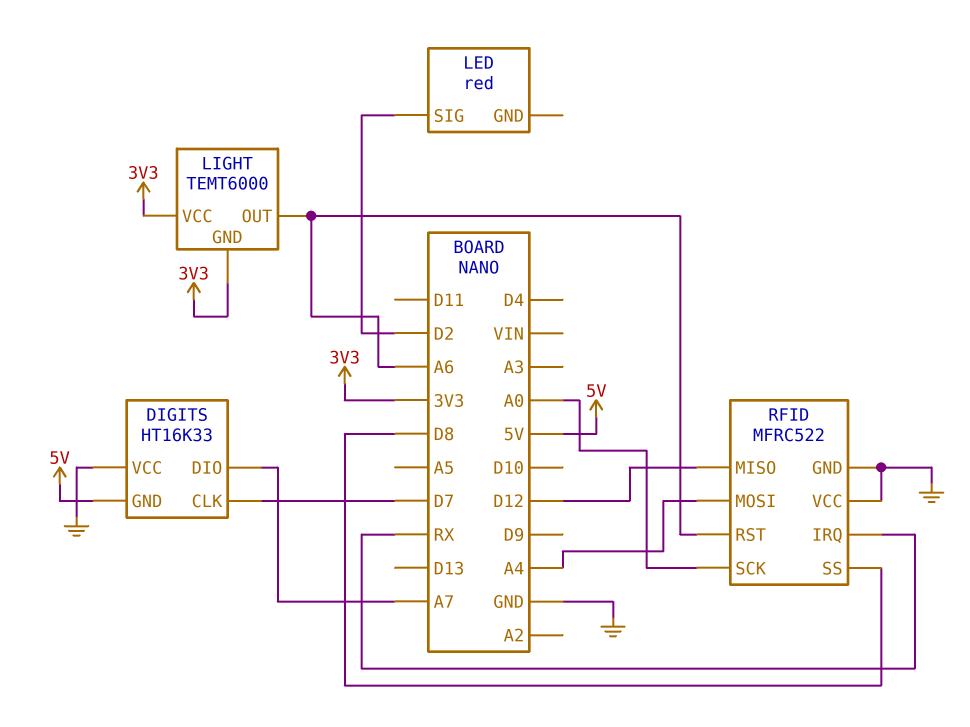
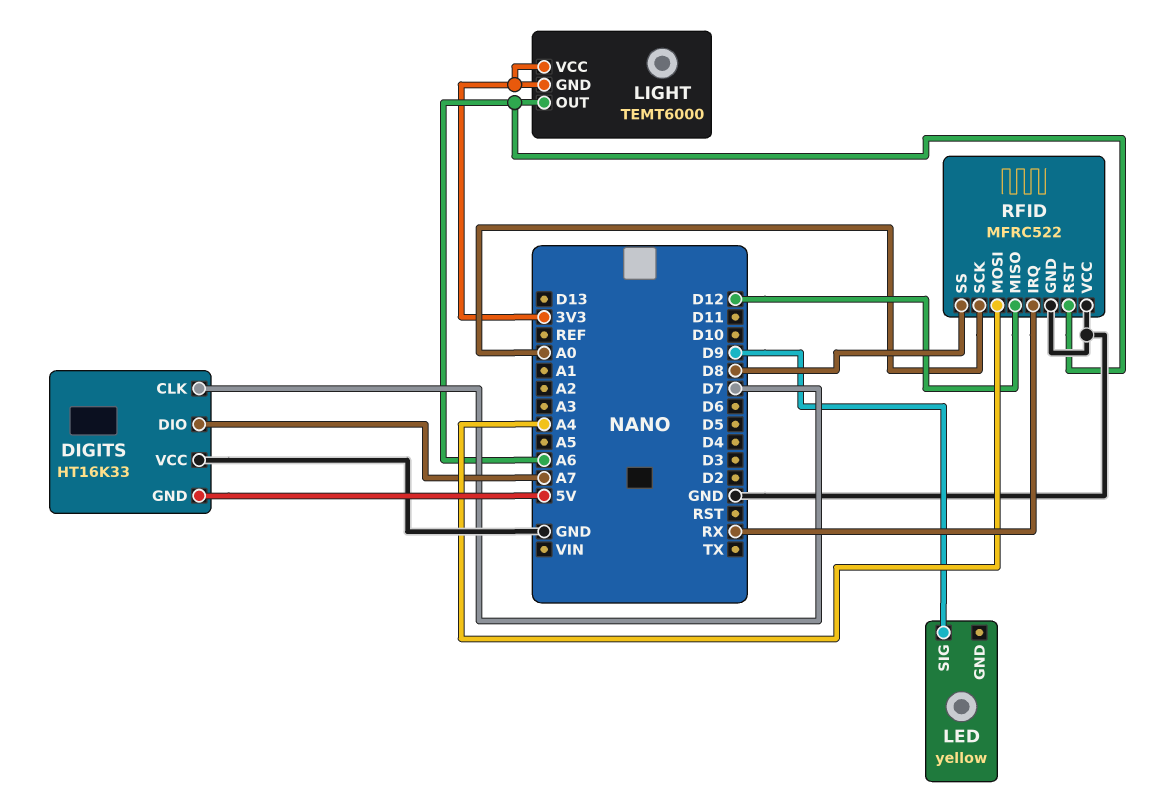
LED: red -> yellow
LED pin SIG: D2 -> D9

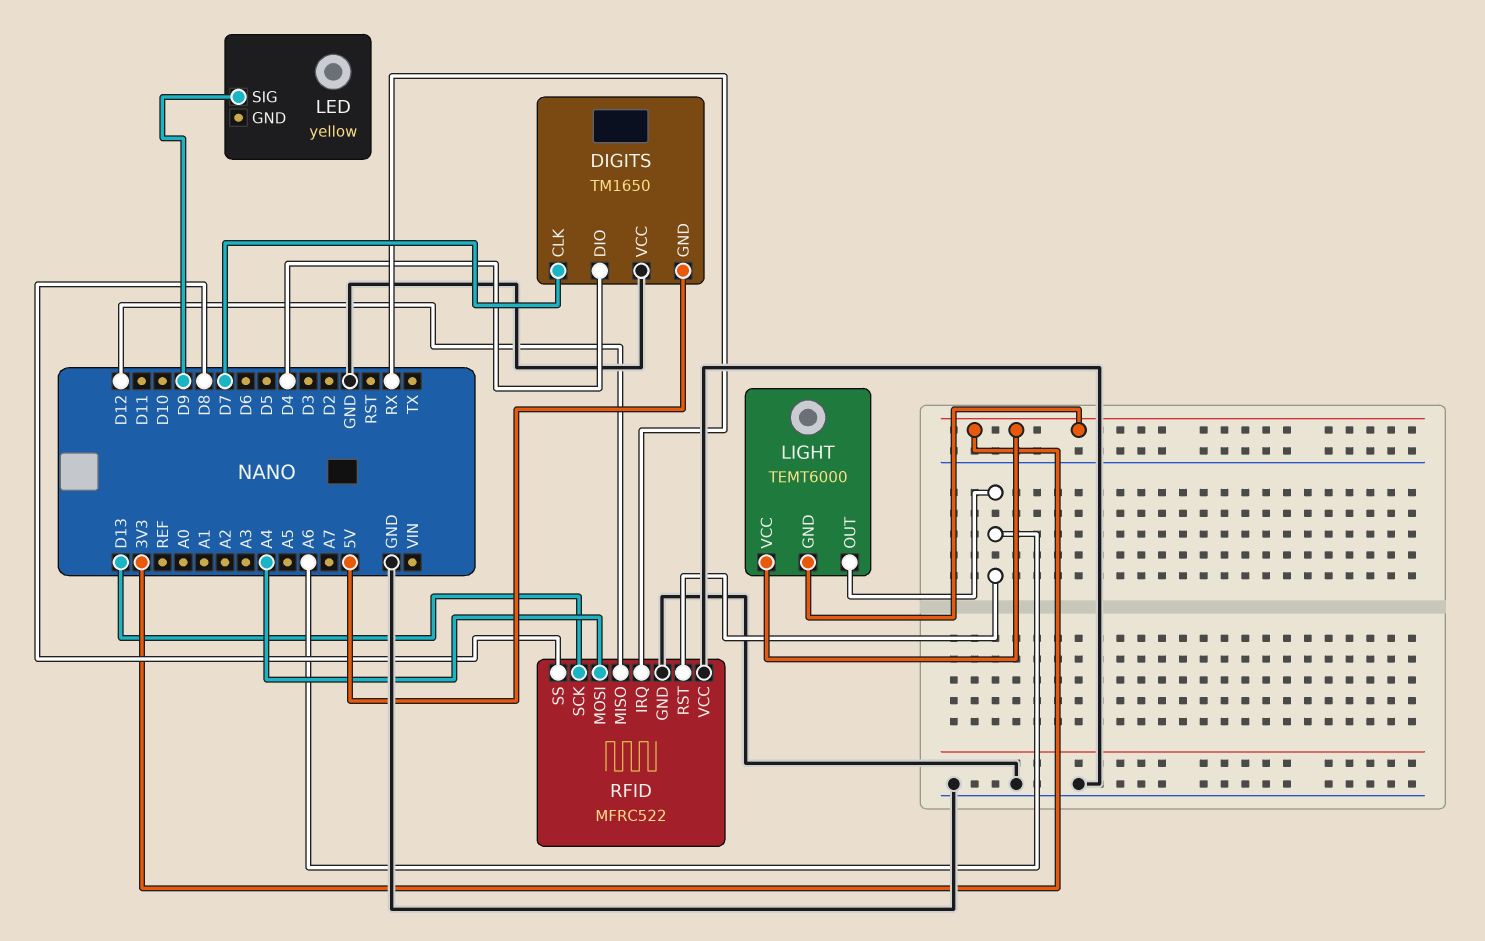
DIGITS: HT16K33 -> TM1650
DIGITS pin DIO: A7 -> D4
RFID pin SCK: A0 -> D13

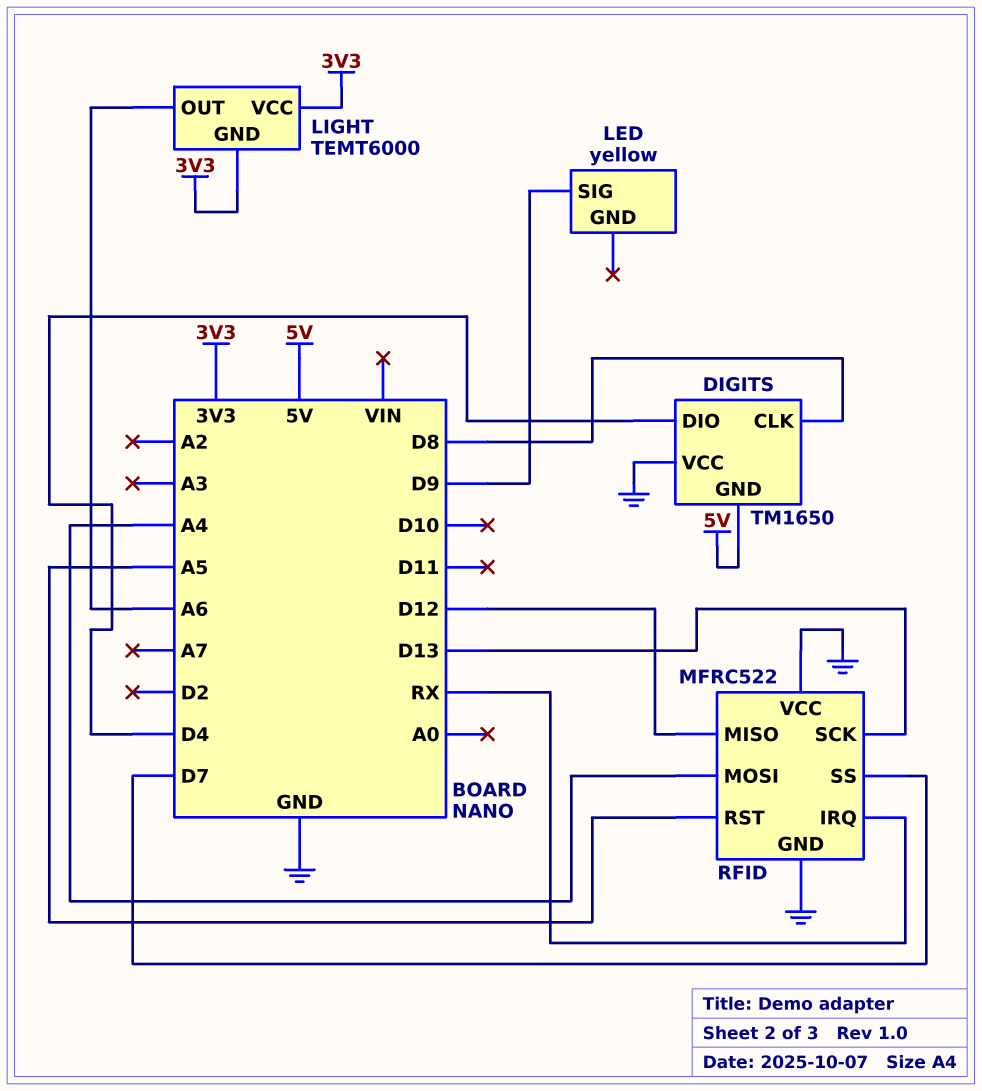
DIGITS pin CLK: D7 -> D8
RFID pin RST: A6 -> A5
RFID pin SS: D8 -> D7

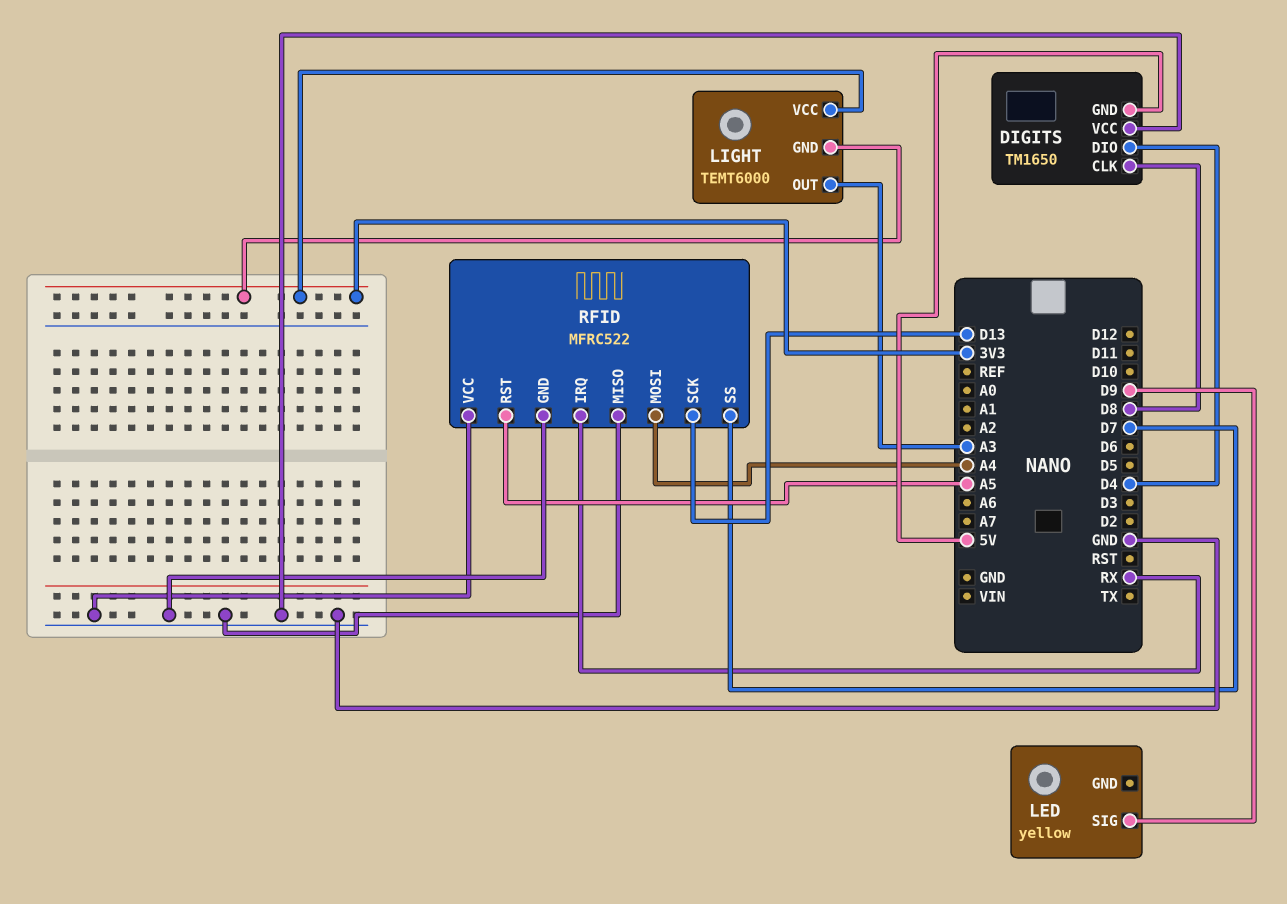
LIGHT pin OUT: A6 -> A3
RFID pin MISO: D12 -> GND

